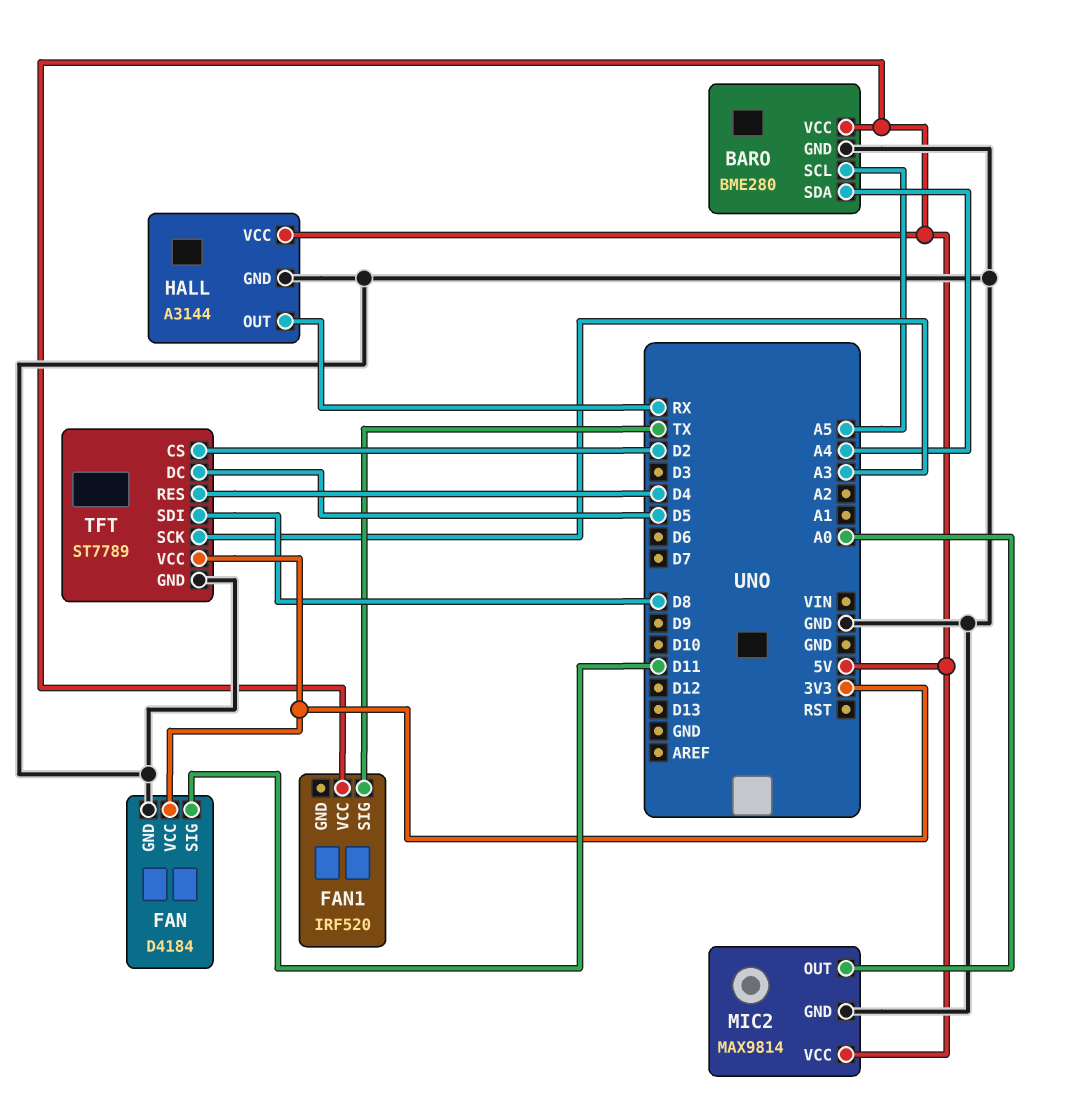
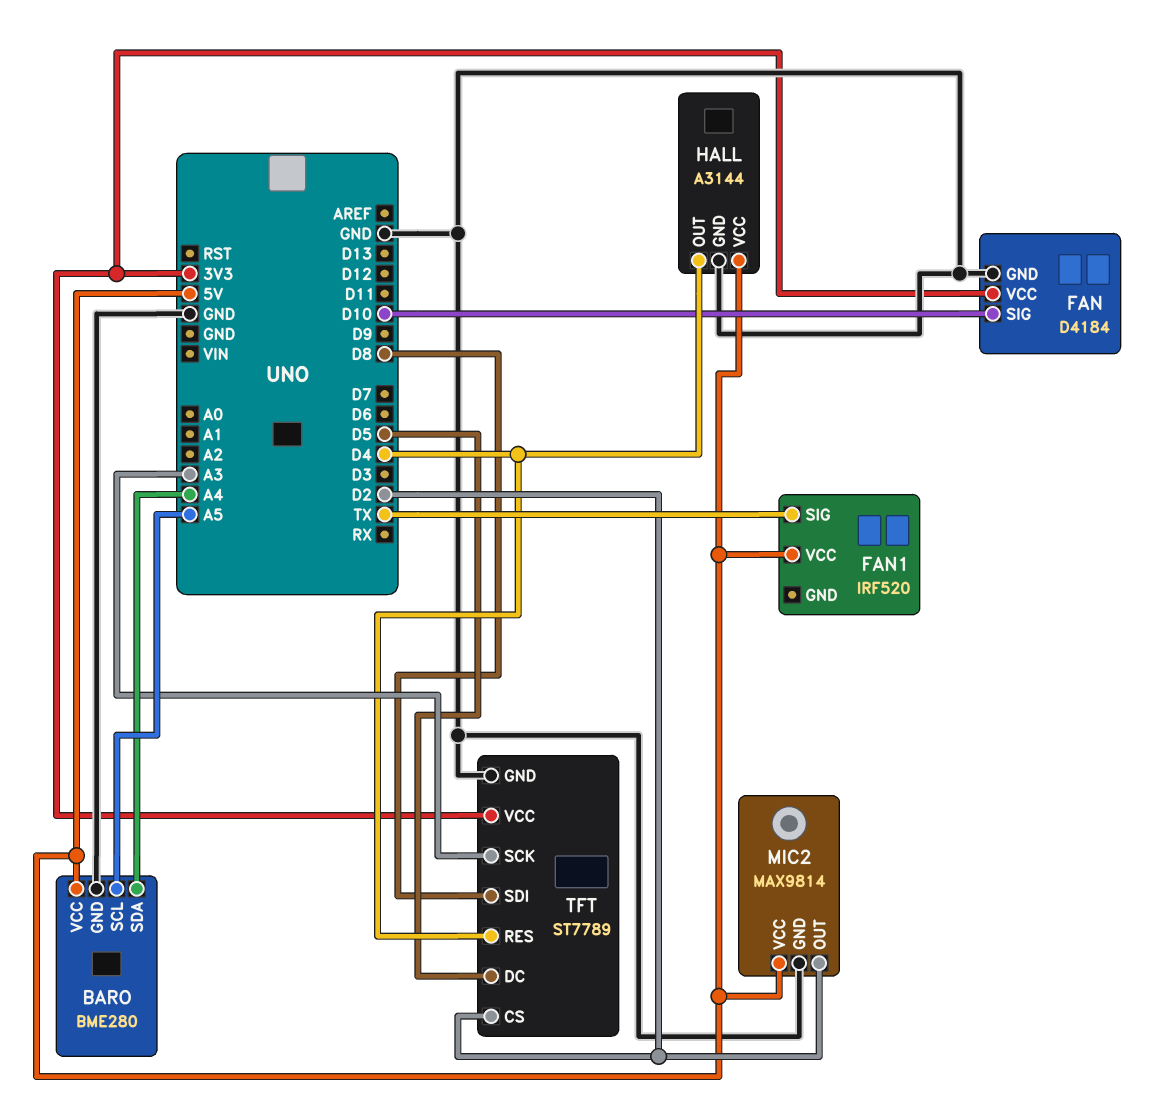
FAN pin SIG: D11 -> D10
HALL pin OUT: RX -> D4
MIC2 pin OUT: A0 -> D2

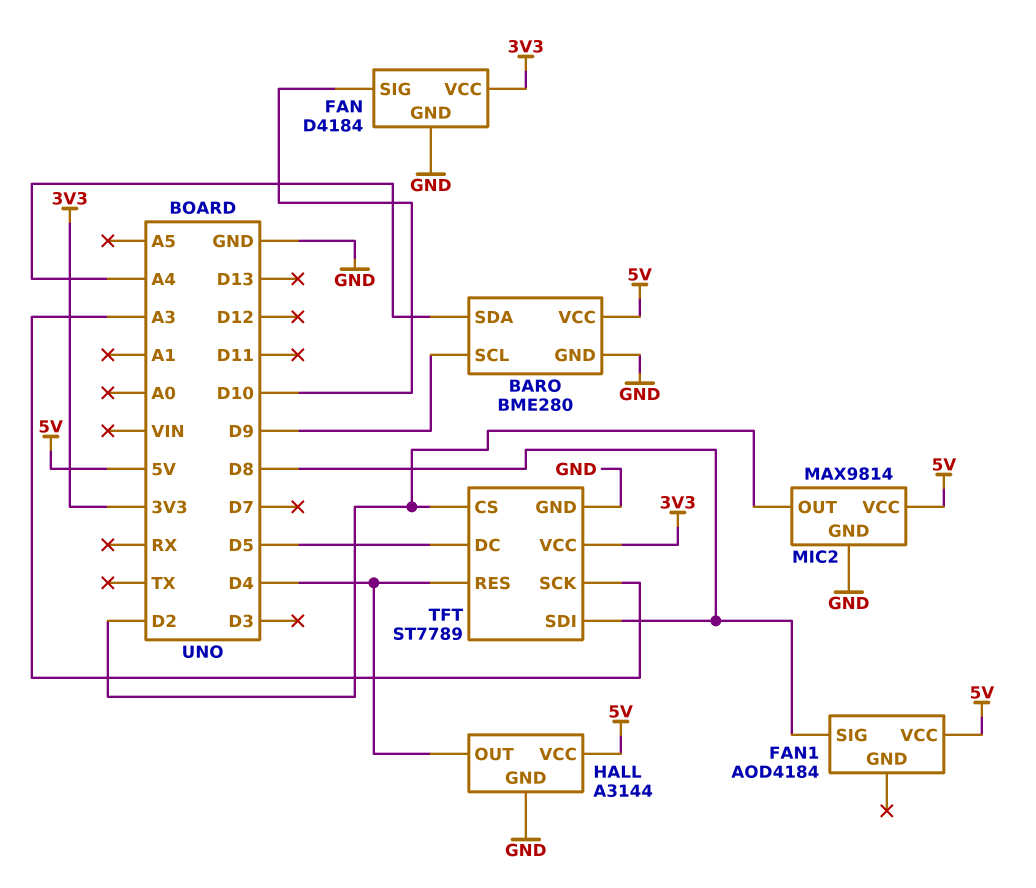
BARO pin SCL: A5 -> D9
FAN1: IRF520 -> AOD4184
FAN1 pin SIG: TX -> D8

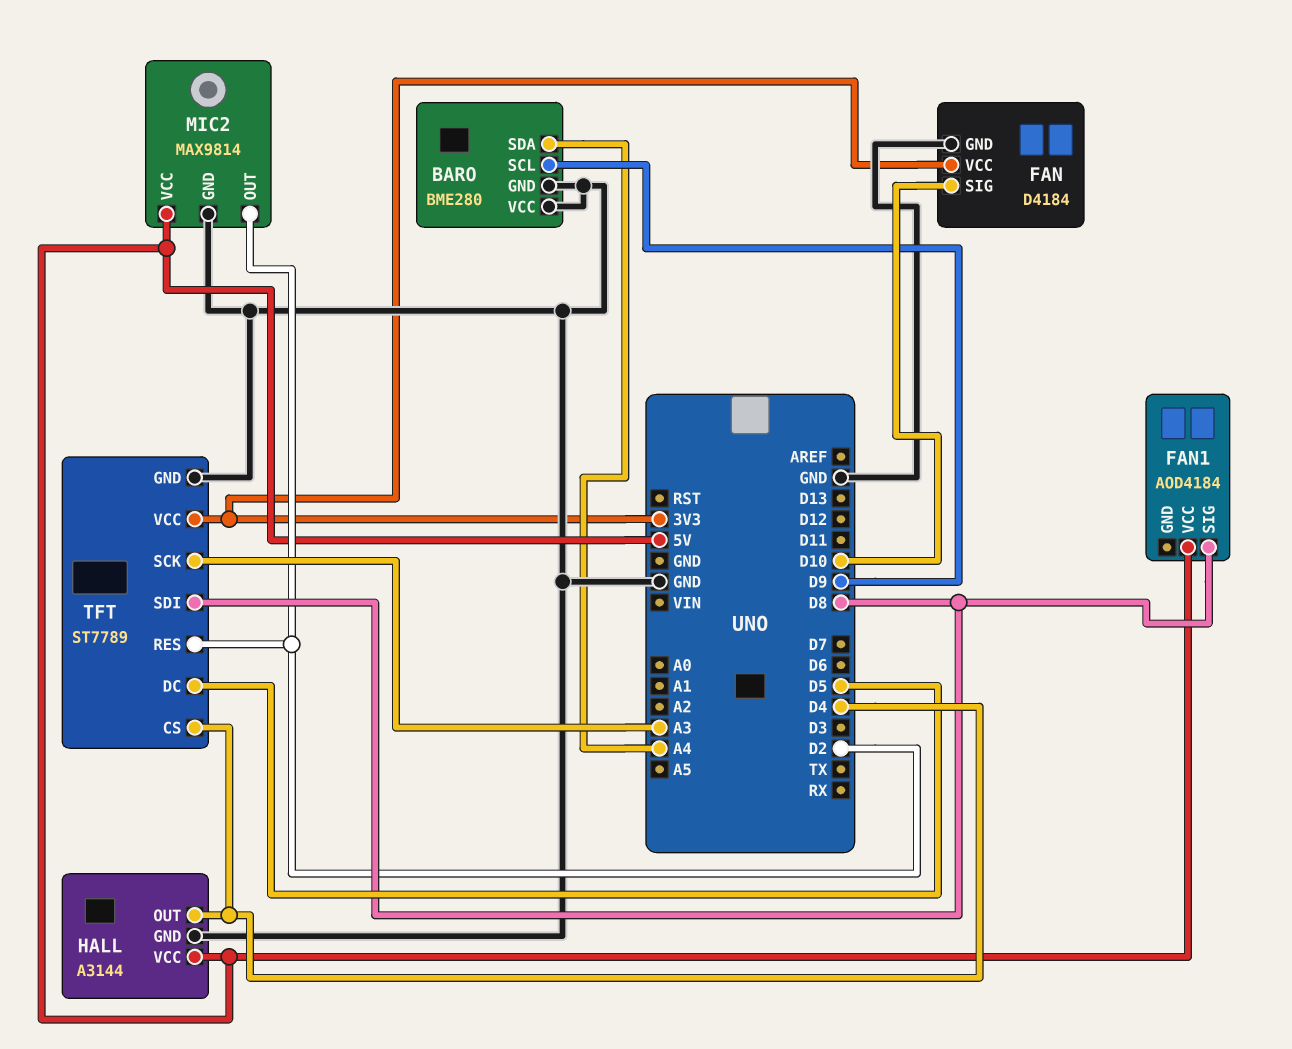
BARO pin VCC: 5V -> GND
TFT pin CS: D2 -> D4
TFT pin RES: D4 -> D2

